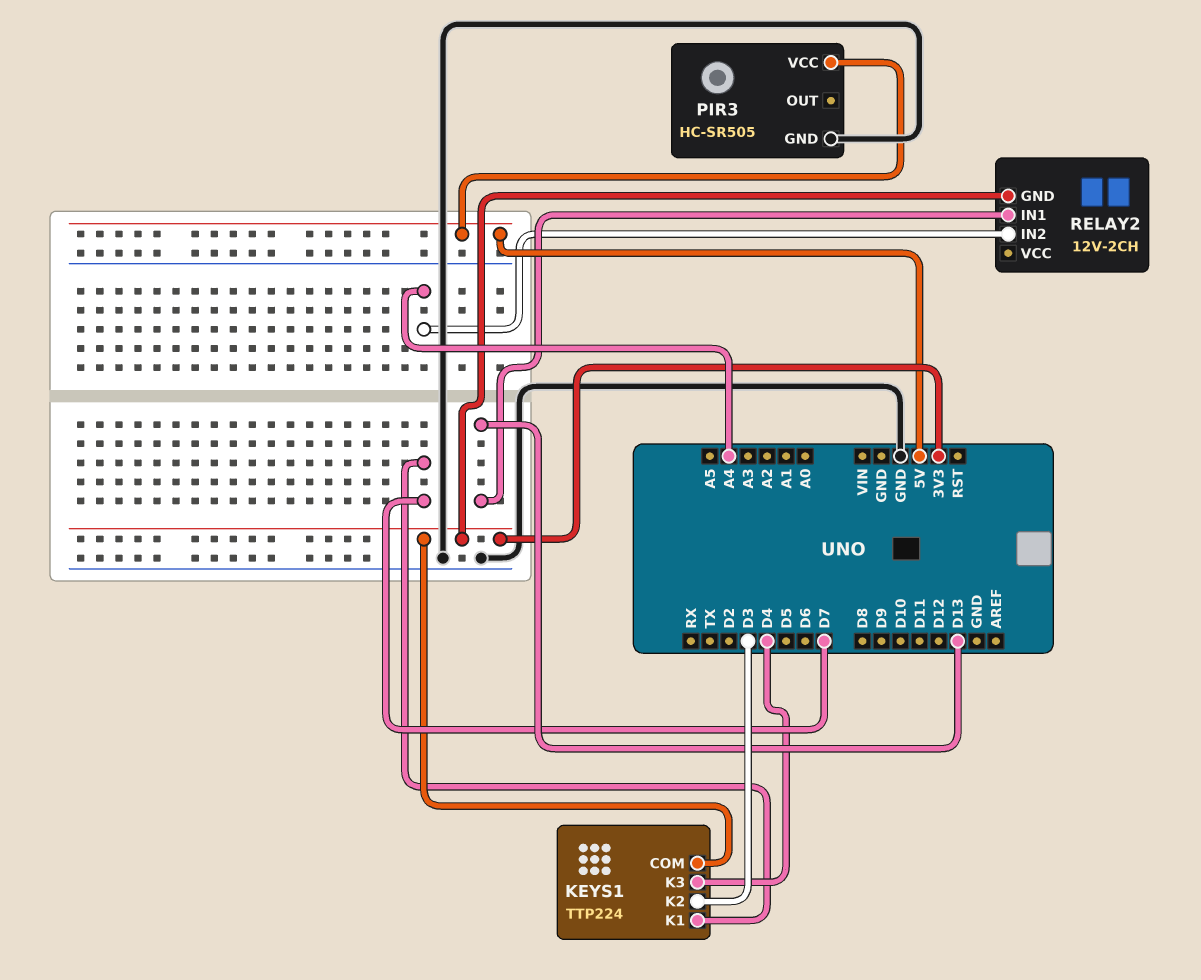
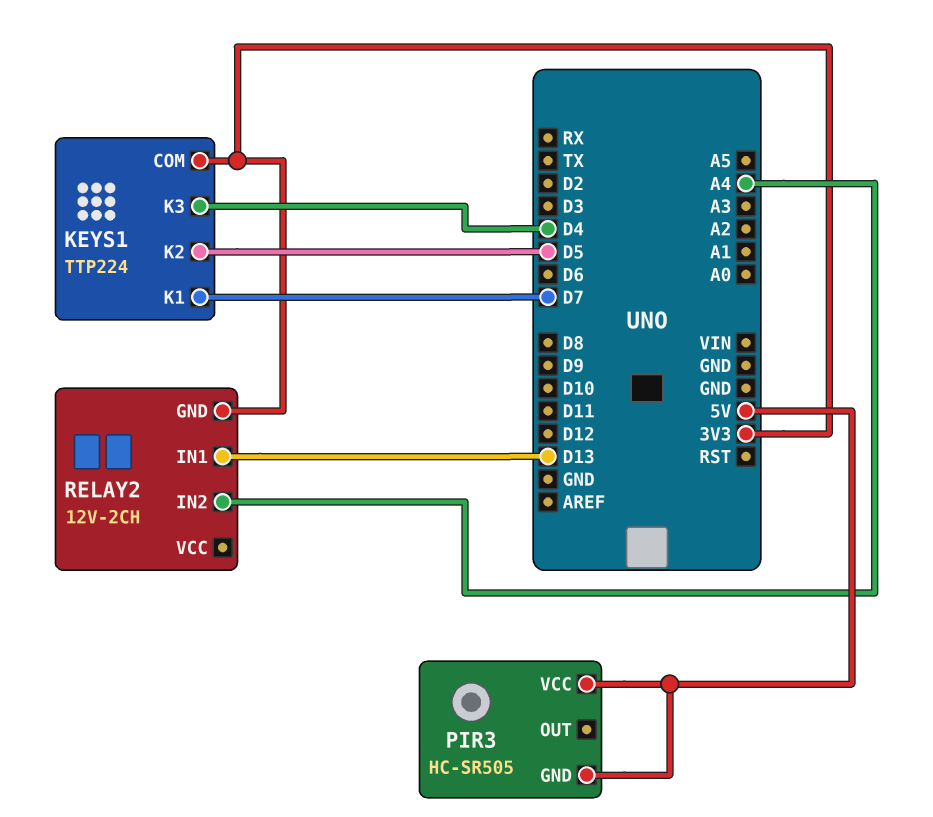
KEYS1 pin K2: D3 -> D5
PIR3 pin GND: GND -> 5V

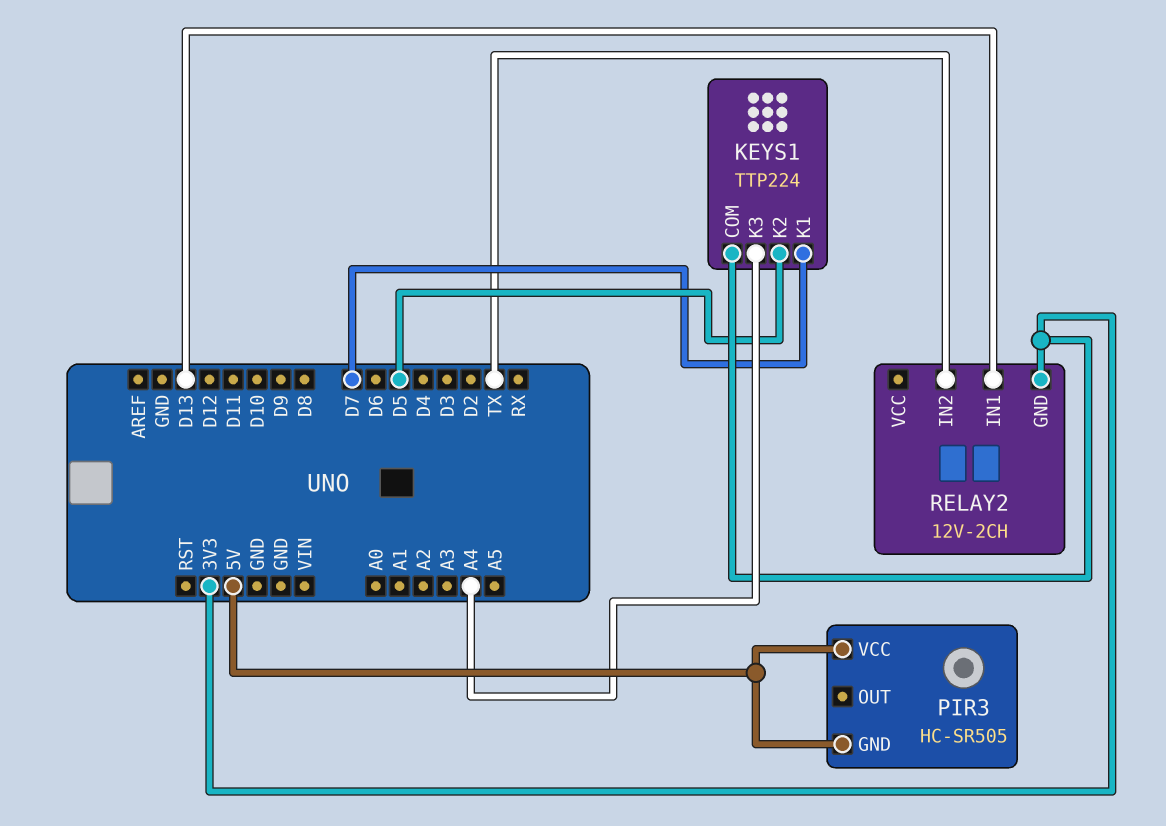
KEYS1 pin K3: D4 -> A4
RELAY2 pin IN2: A4 -> TX

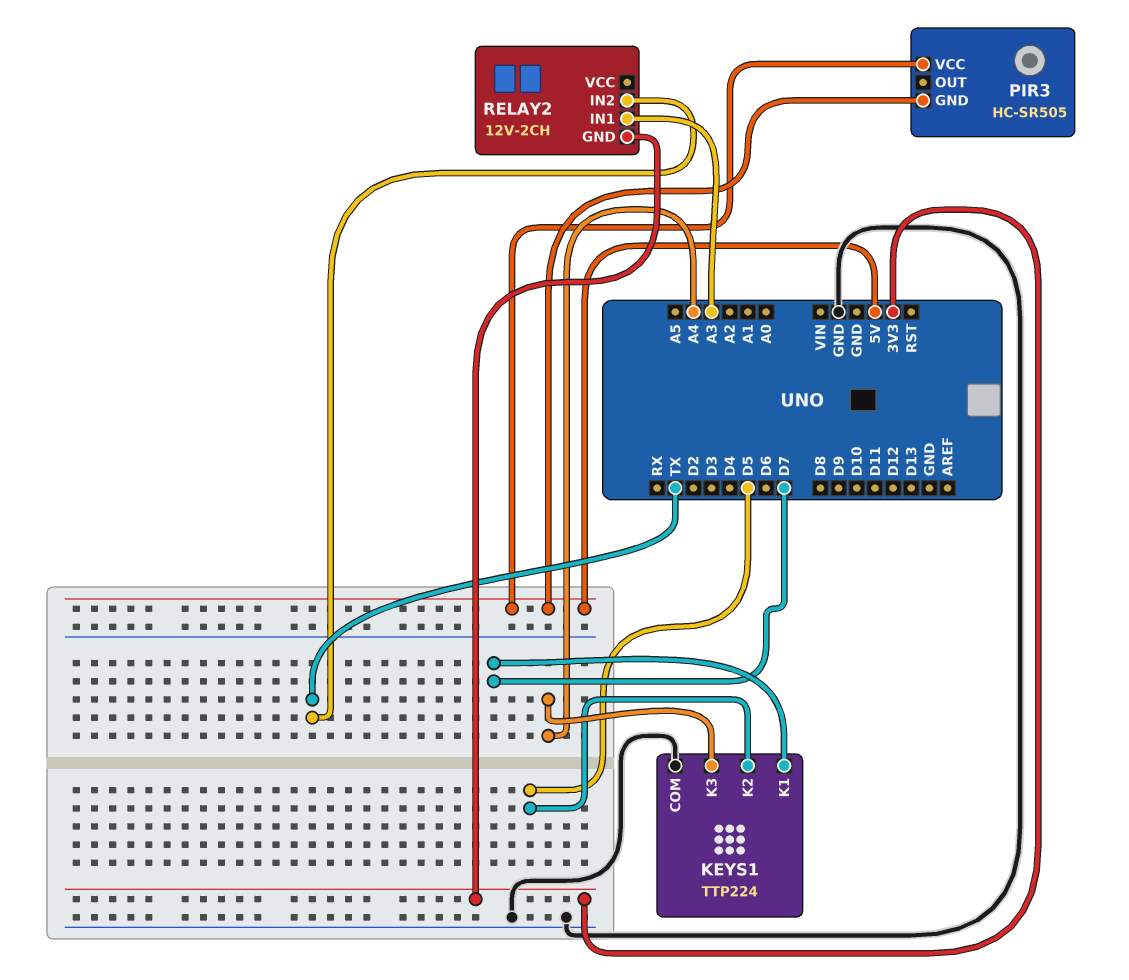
KEYS1 pin COM: 3V3 -> GND
RELAY2 pin IN1: D13 -> A3

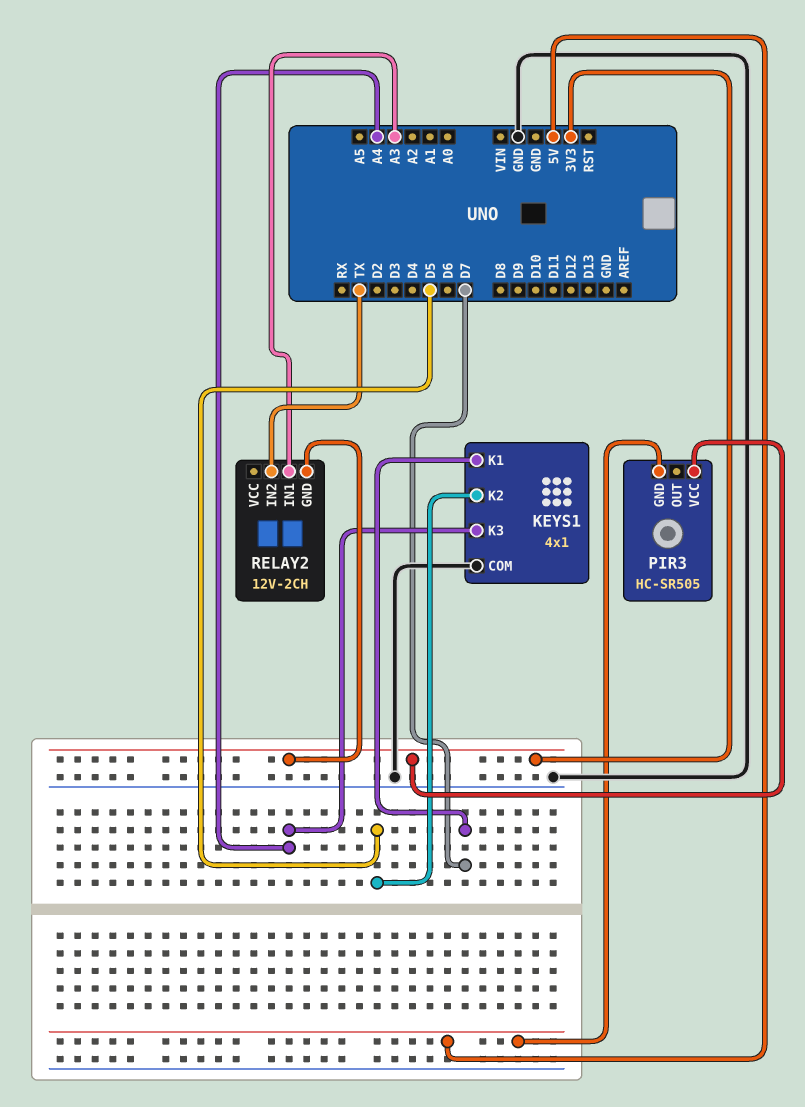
KEYS1: TTP224 -> 4x1
PIR3 pin VCC: 5V -> 3V3

